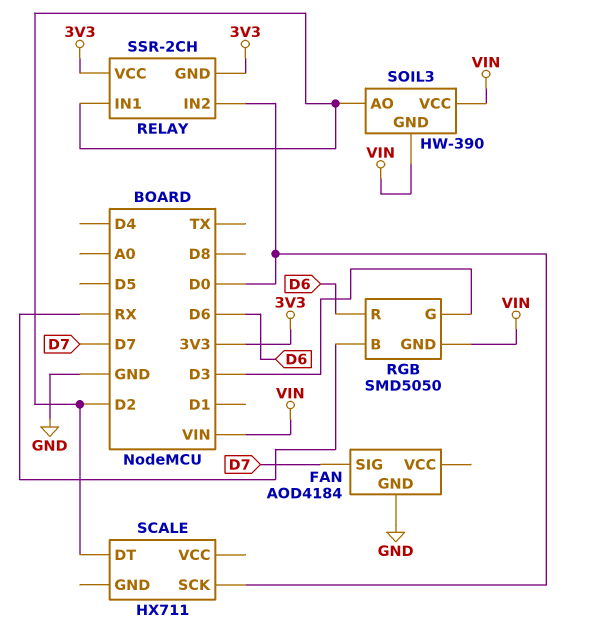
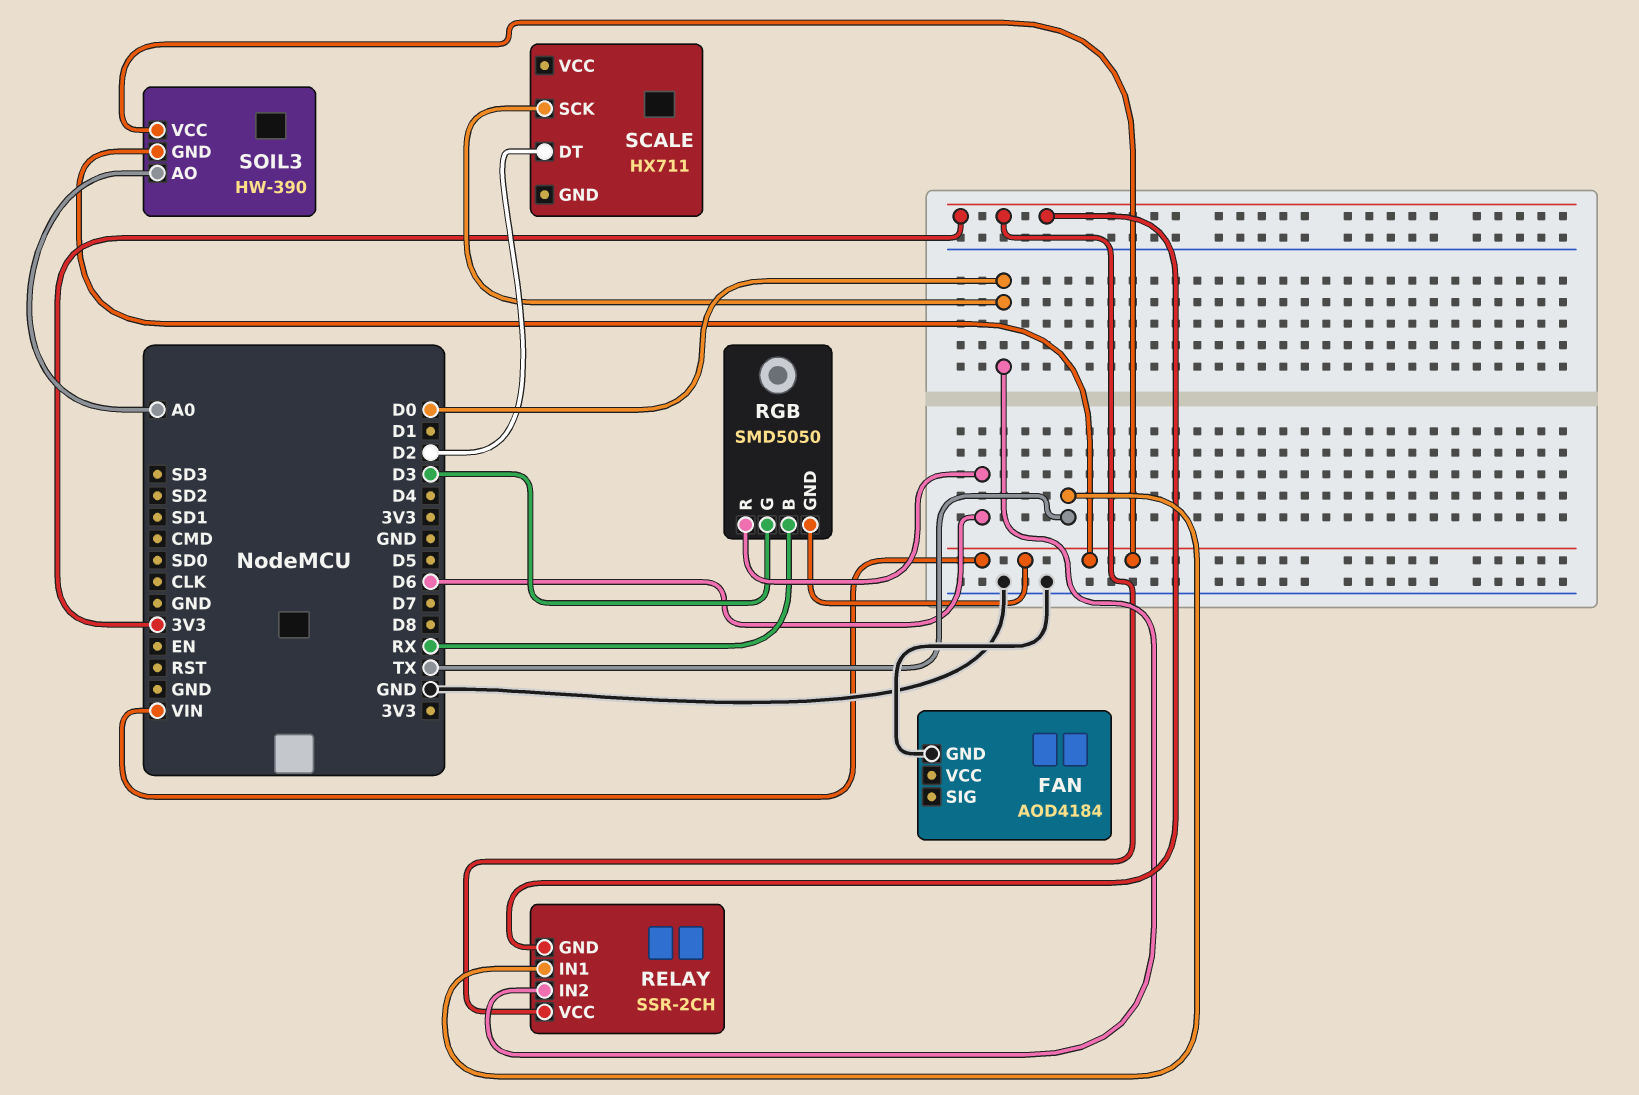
FAN pin SIG: D7 -> none
RELAY pin IN1: D2 -> TX
SOIL3 pin AO: D2 -> A0

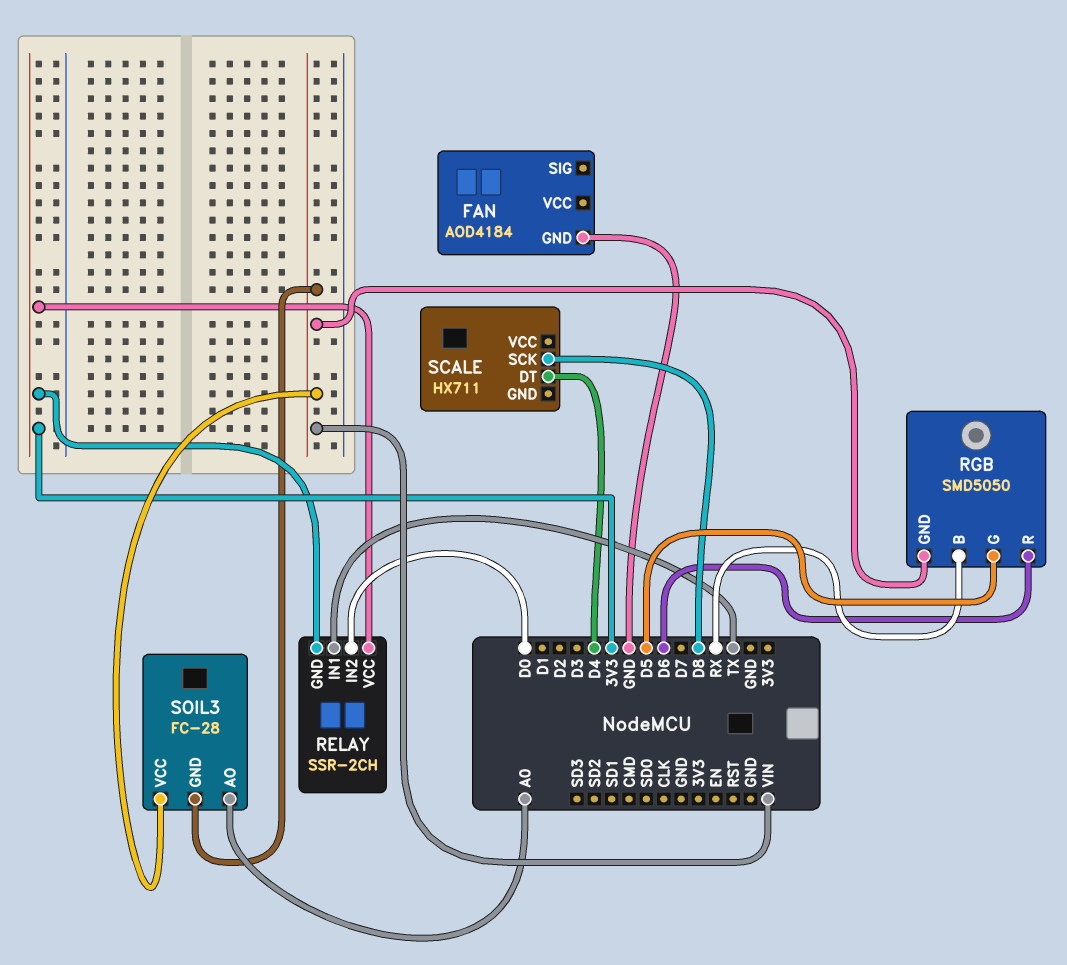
RGB pin G: D3 -> D5
SCALE pin DT: D2 -> D4
SCALE pin SCK: D0 -> D8
SOIL3: HW-390 -> FC-28

